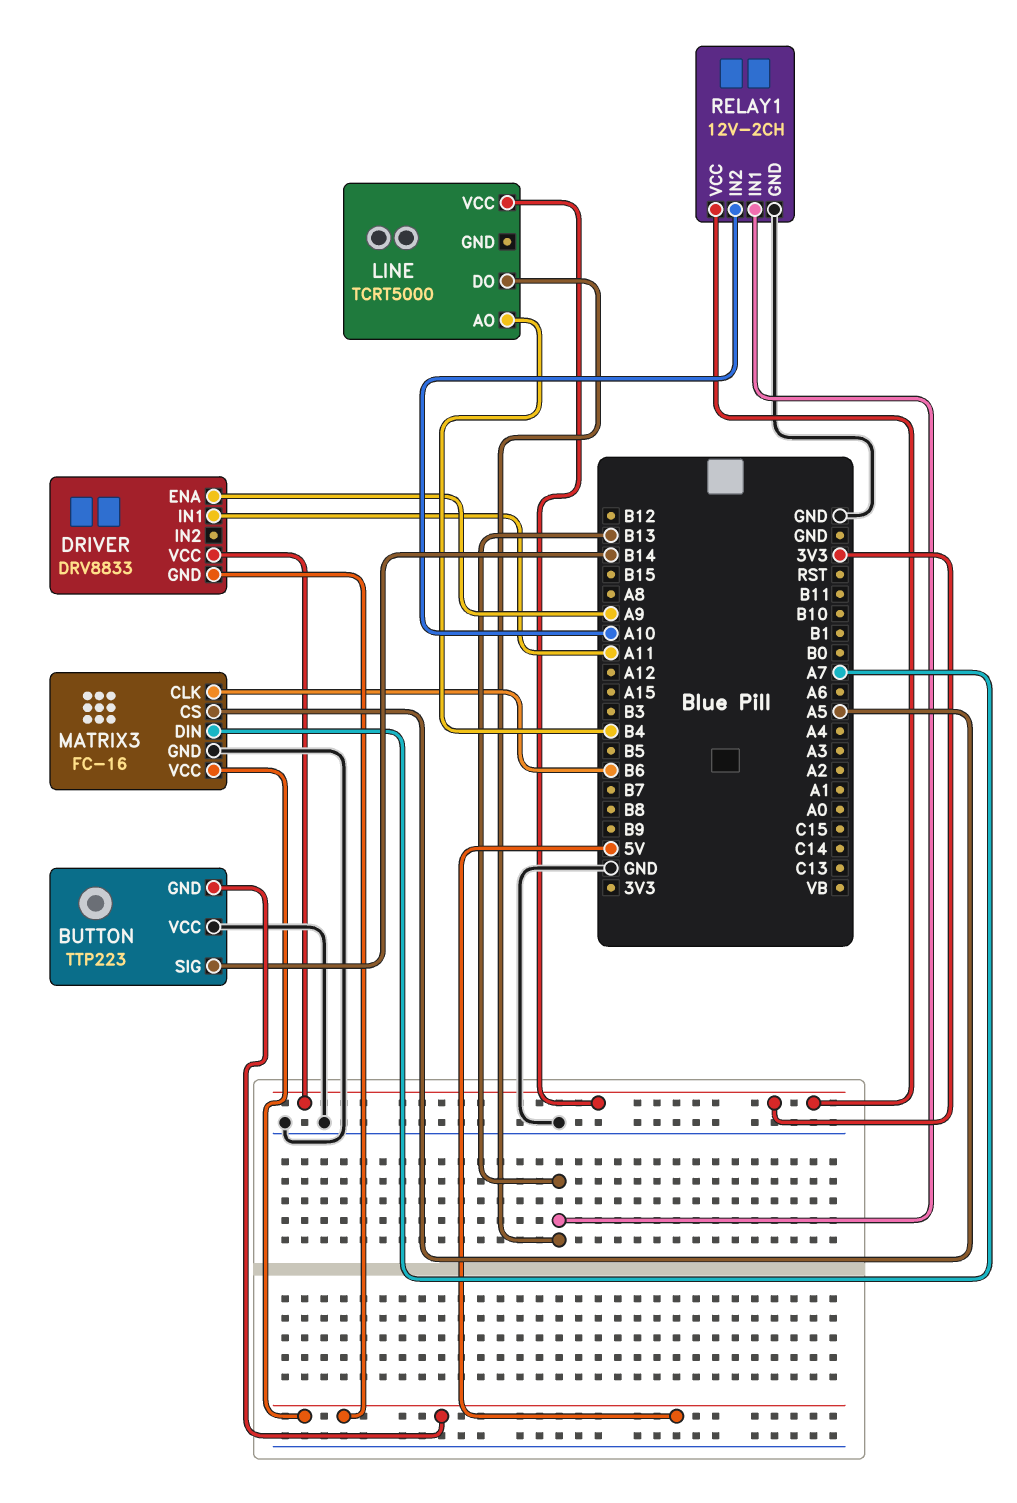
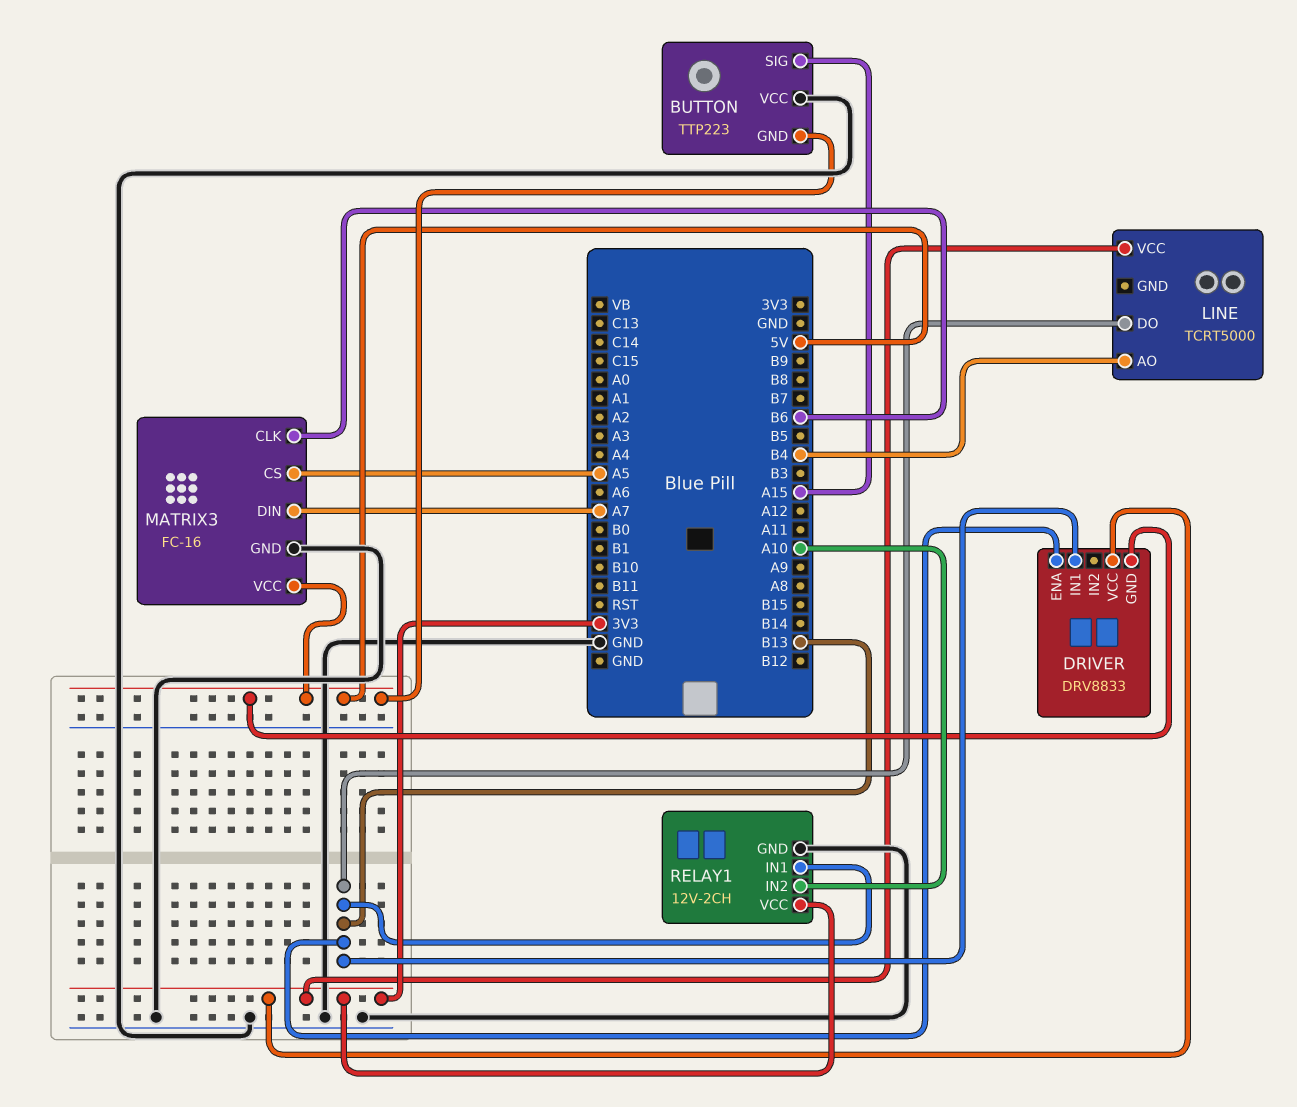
BUTTON pin SIG: B14 -> A15
DRIVER pin ENA: A9 -> B13
DRIVER pin IN1: A11 -> B13

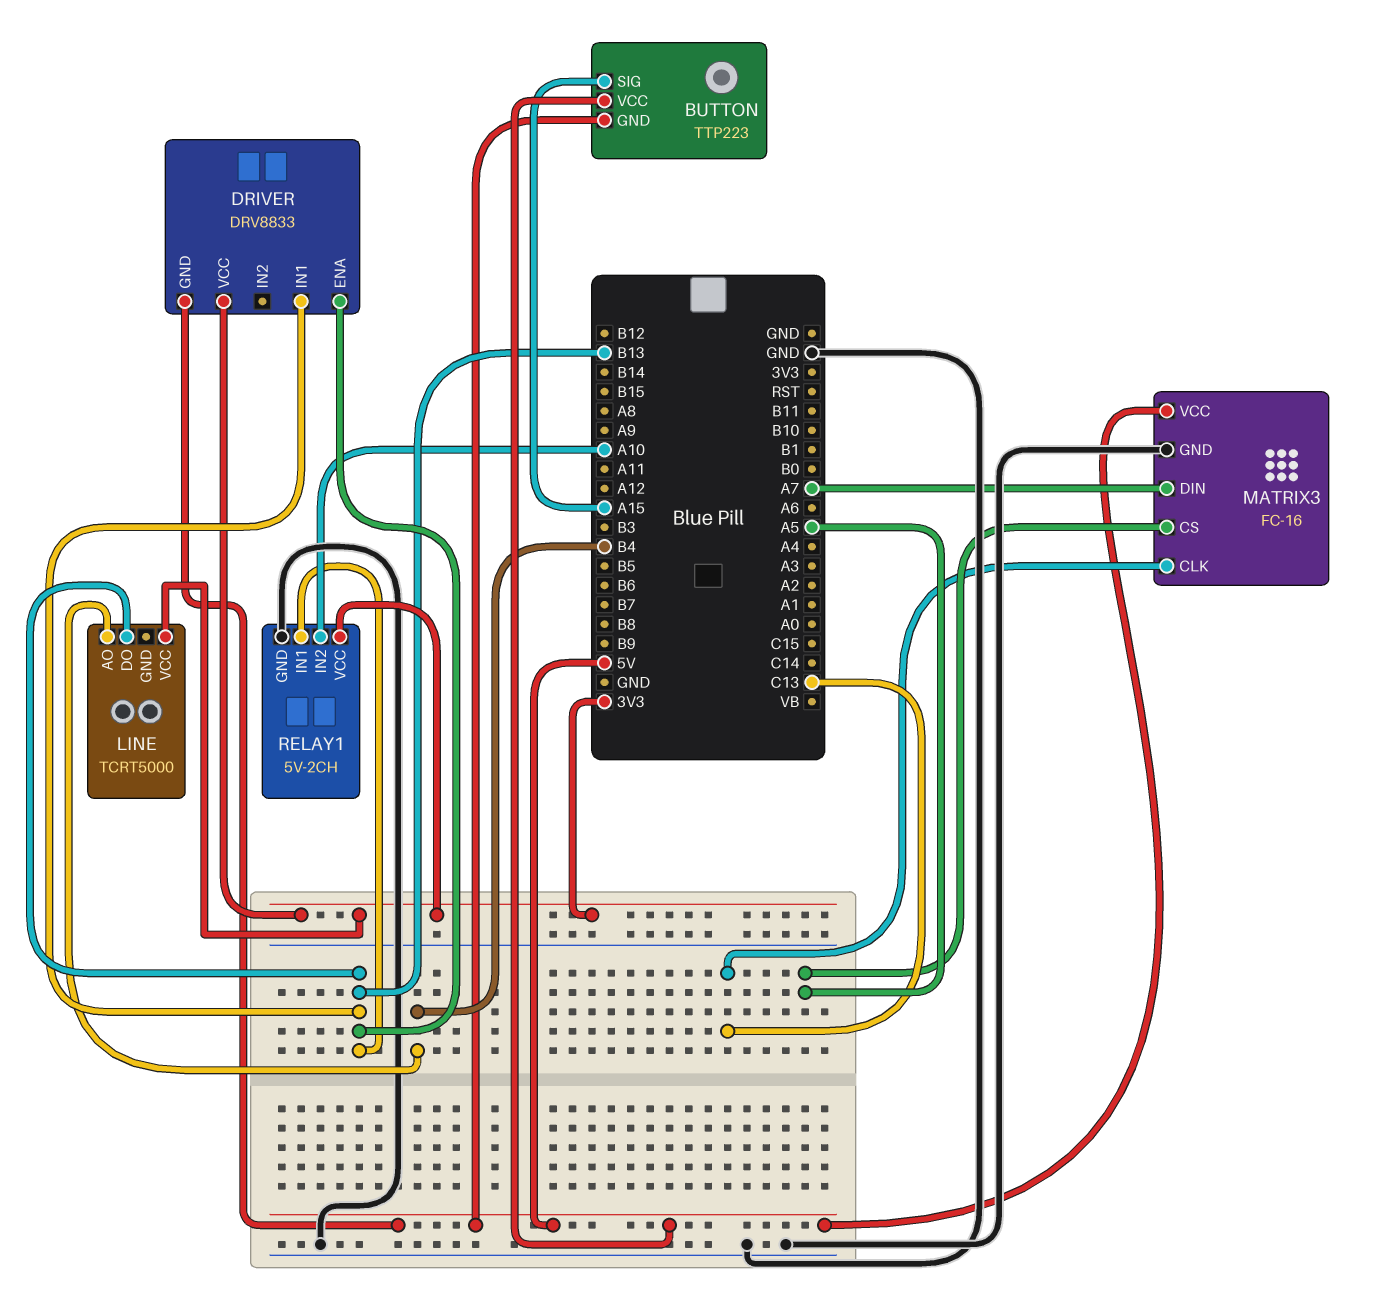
BUTTON pin VCC: GND -> 5V
MATRIX3 pin CLK: B6 -> C13
RELAY1: 12V-2CH -> 5V-2CH

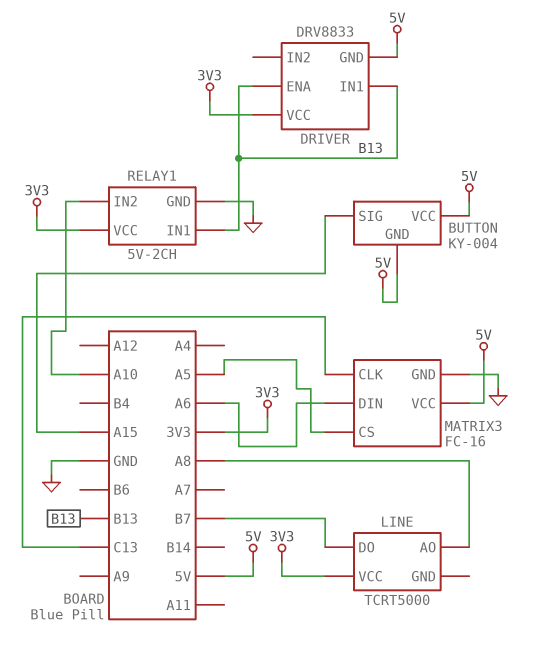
BUTTON: TTP223 -> KY-004
LINE pin AO: B4 -> A8
LINE pin DO: B13 -> B7
MATRIX3 pin DIN: A7 -> A6

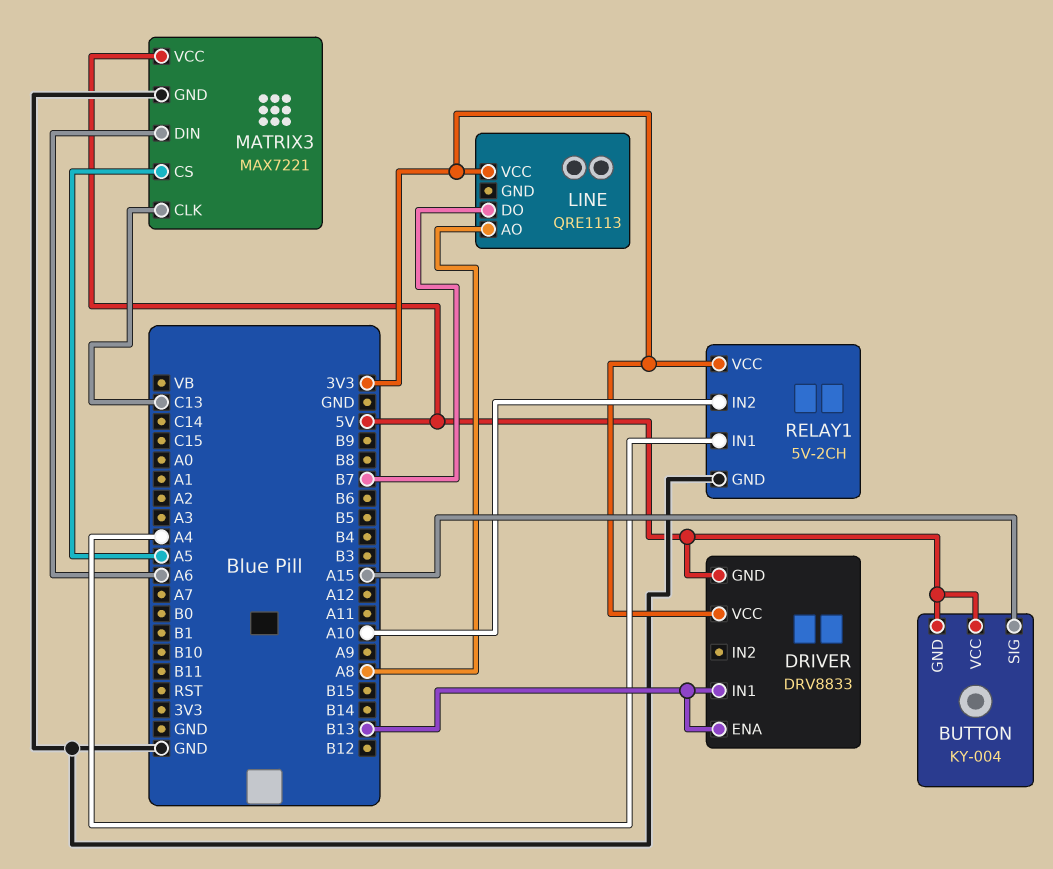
LINE: TCRT5000 -> QRE1113
MATRIX3: FC-16 -> MAX7221
RELAY1 pin IN1: B13 -> A4

